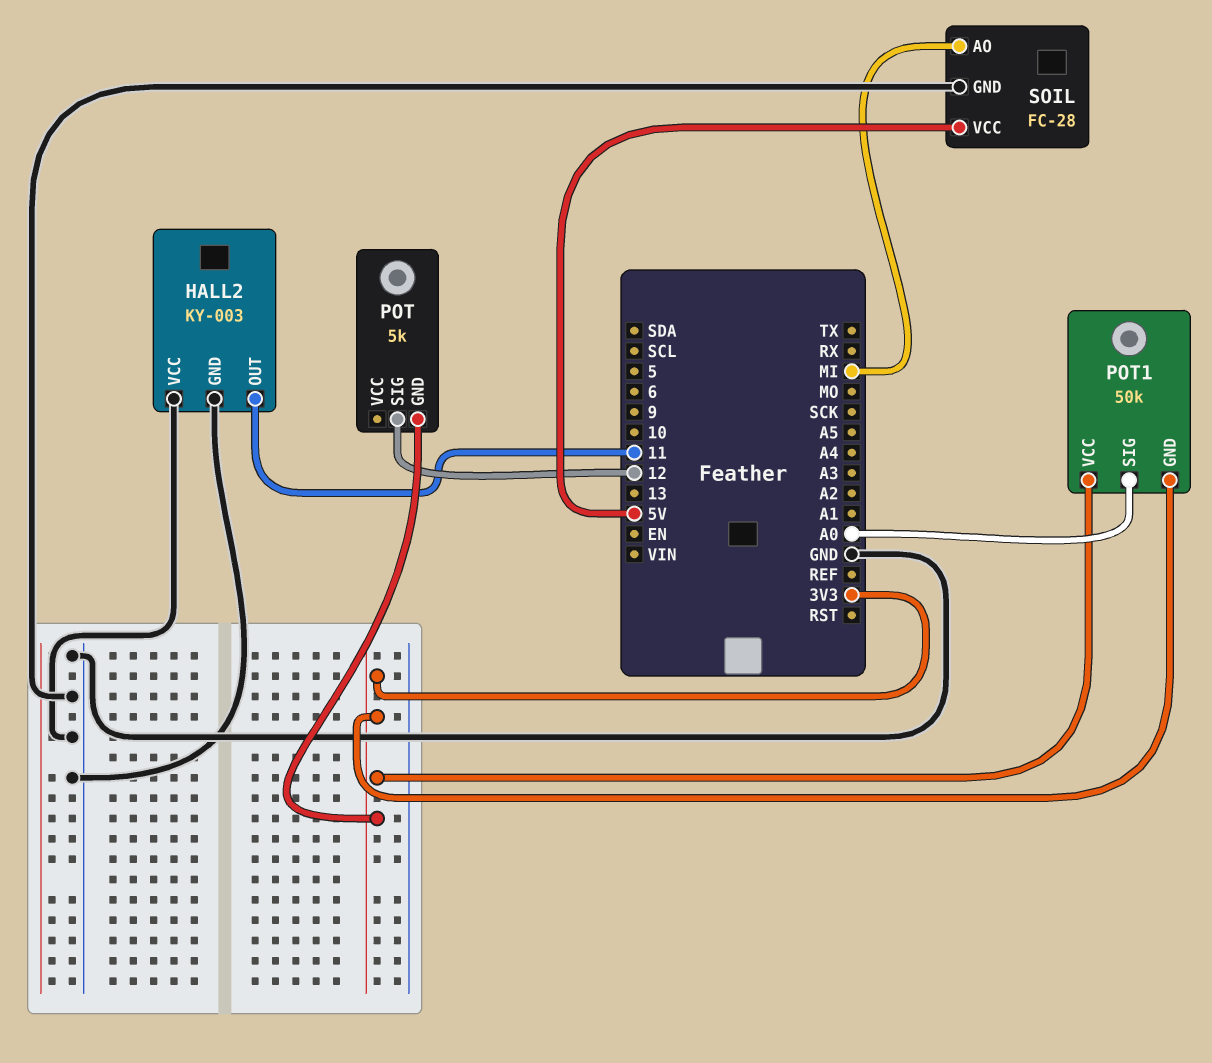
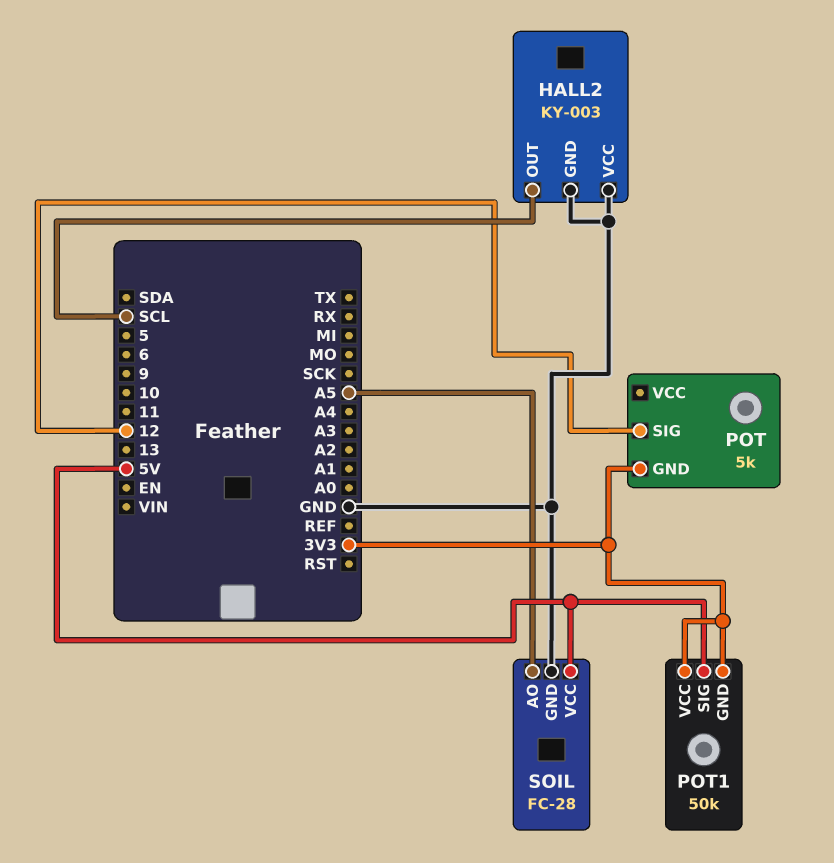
HALL2 pin OUT: 11 -> SCL
POT1 pin SIG: A0 -> 5V
SOIL pin AO: MI -> A5

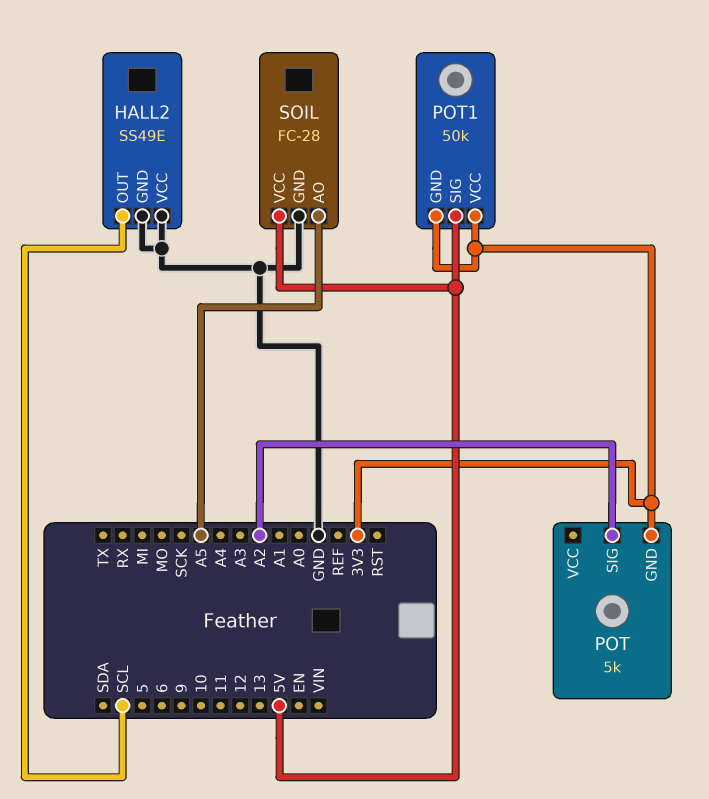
HALL2: KY-003 -> SS49E
POT pin SIG: 12 -> A2

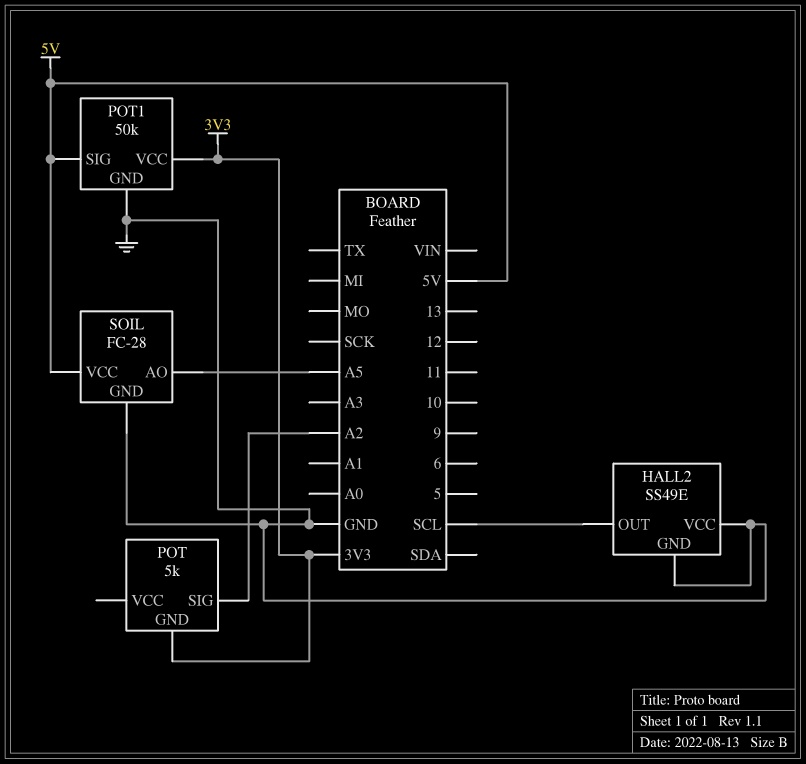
POT1 pin GND: 3V3 -> GND

